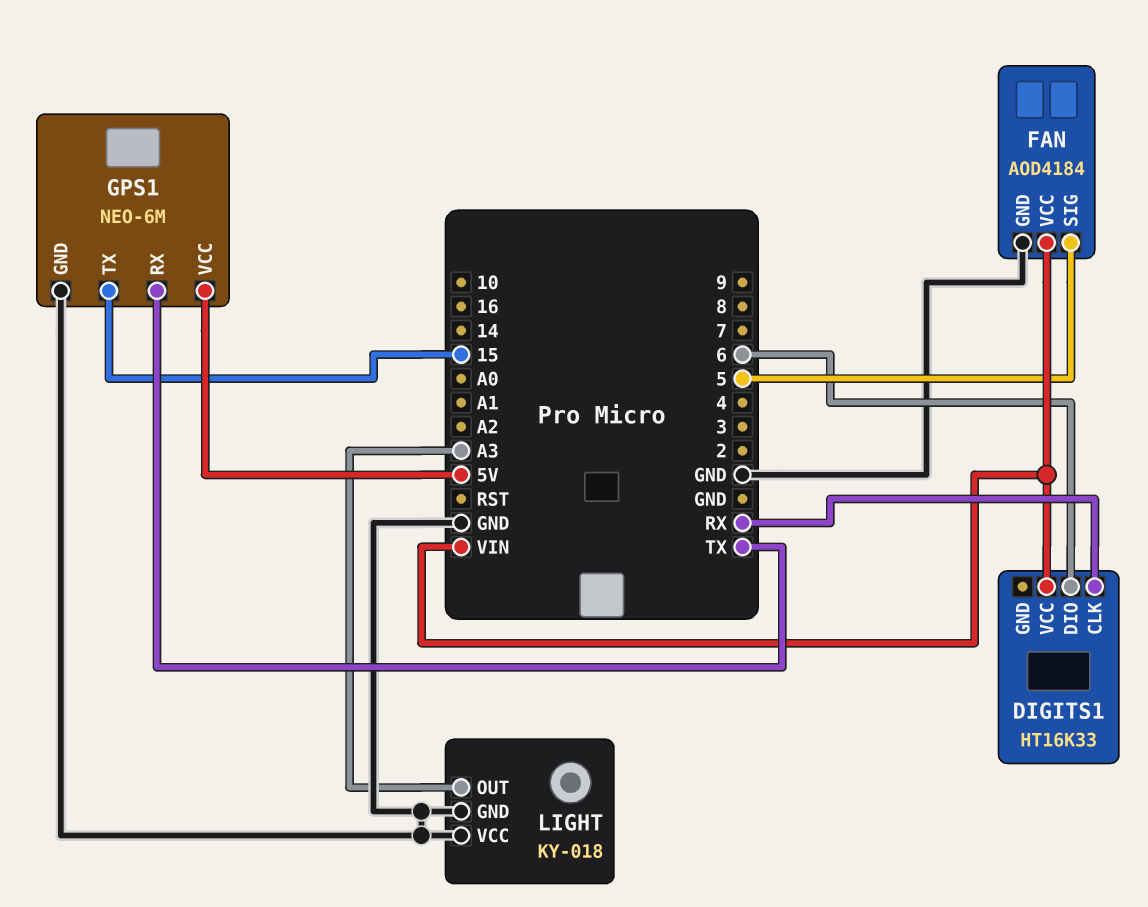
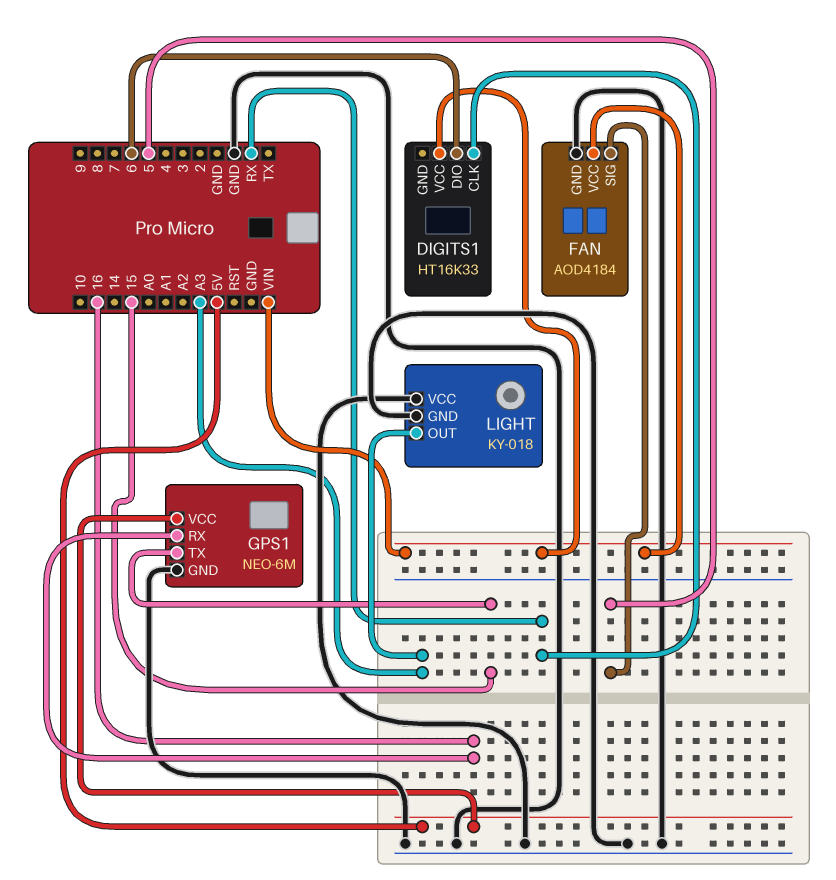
GPS1 pin RX: TX -> 16

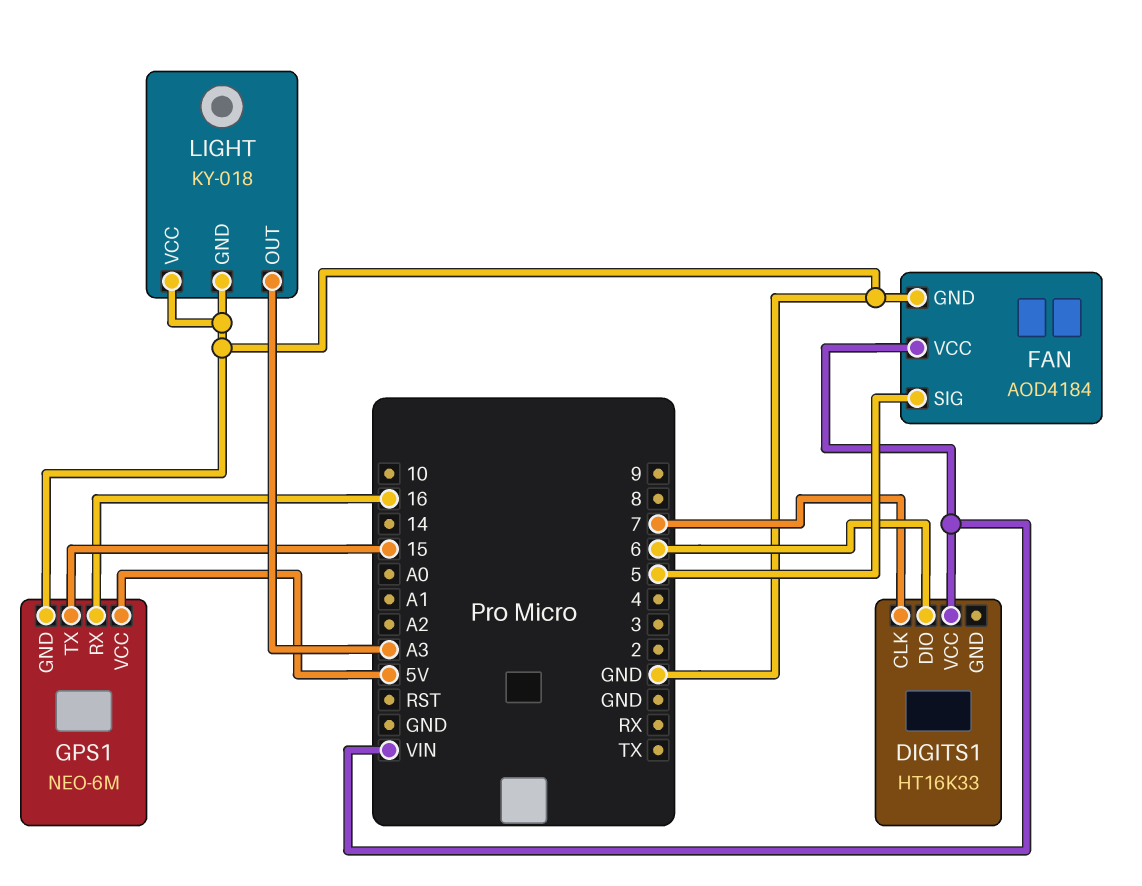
DIGITS1 pin CLK: RX -> 7

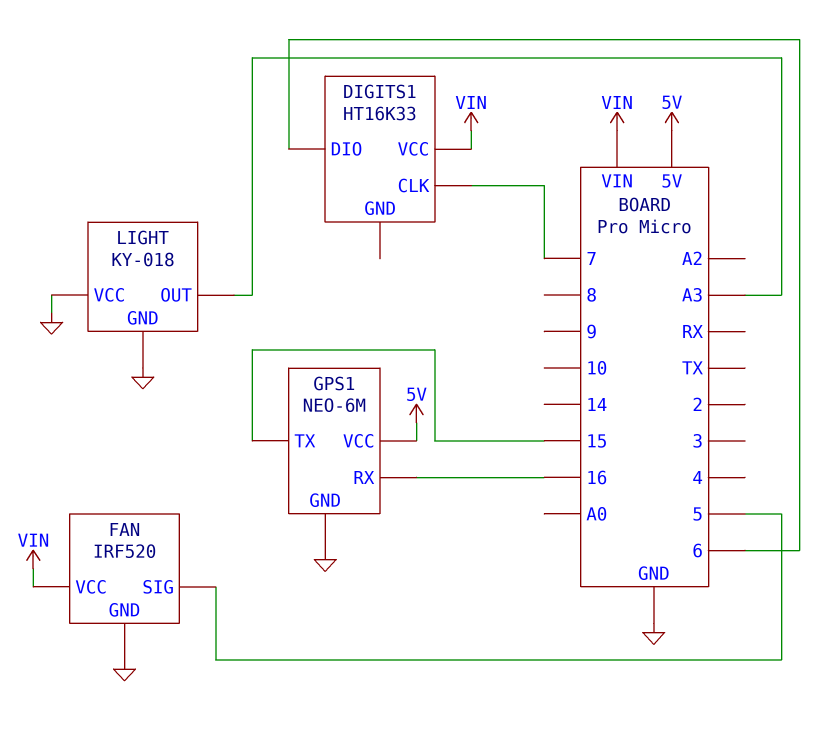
FAN: AOD4184 -> IRF520

